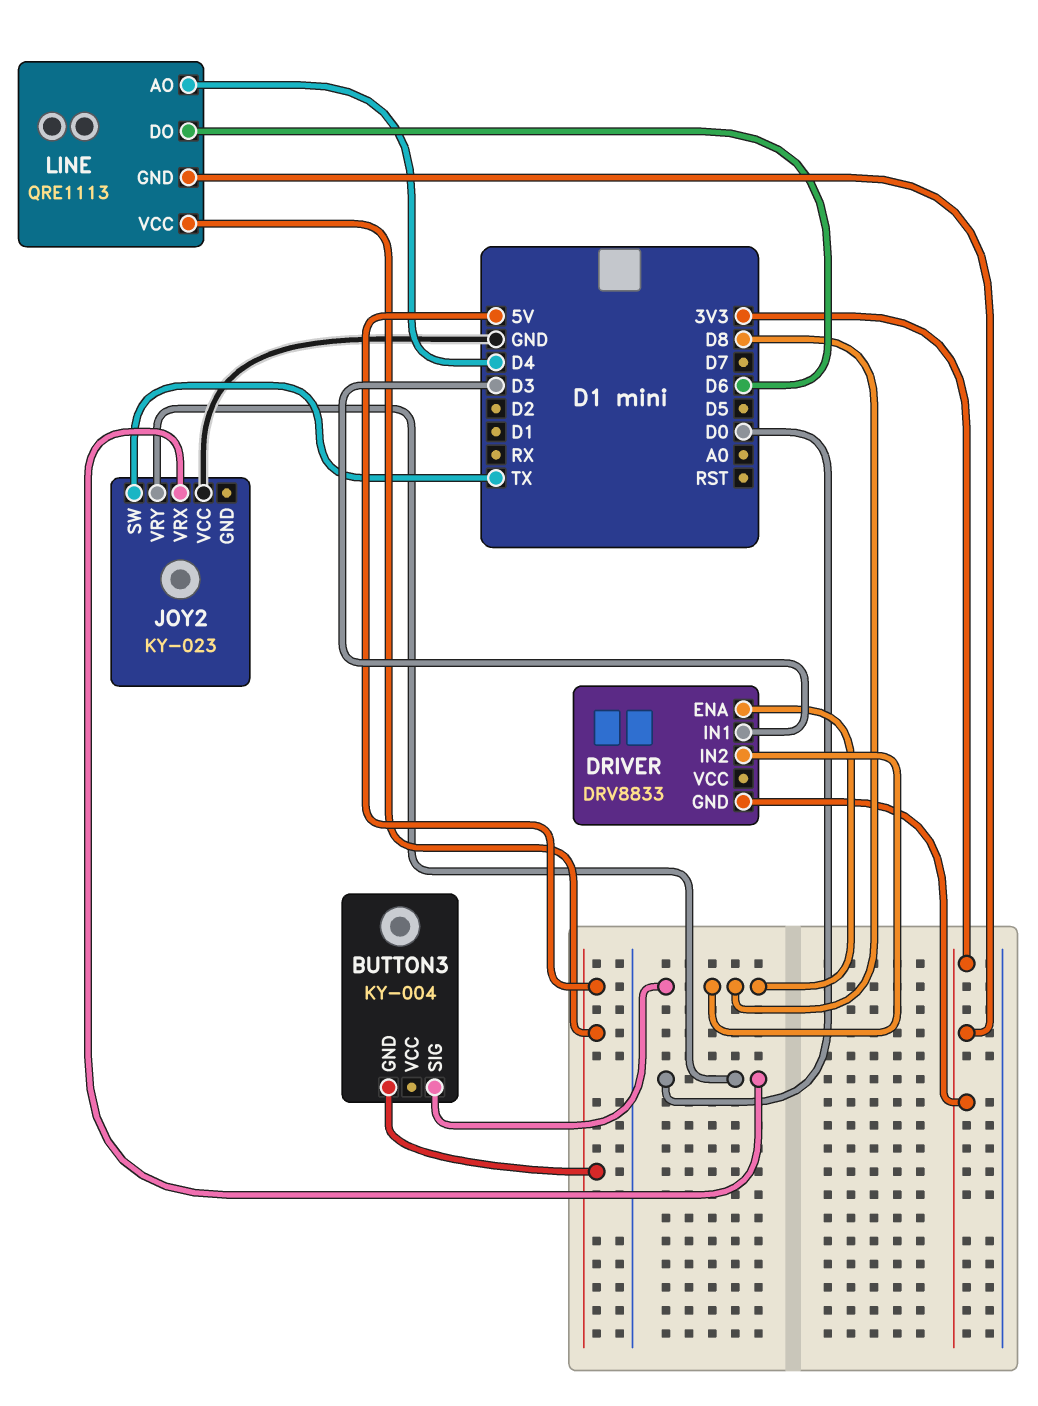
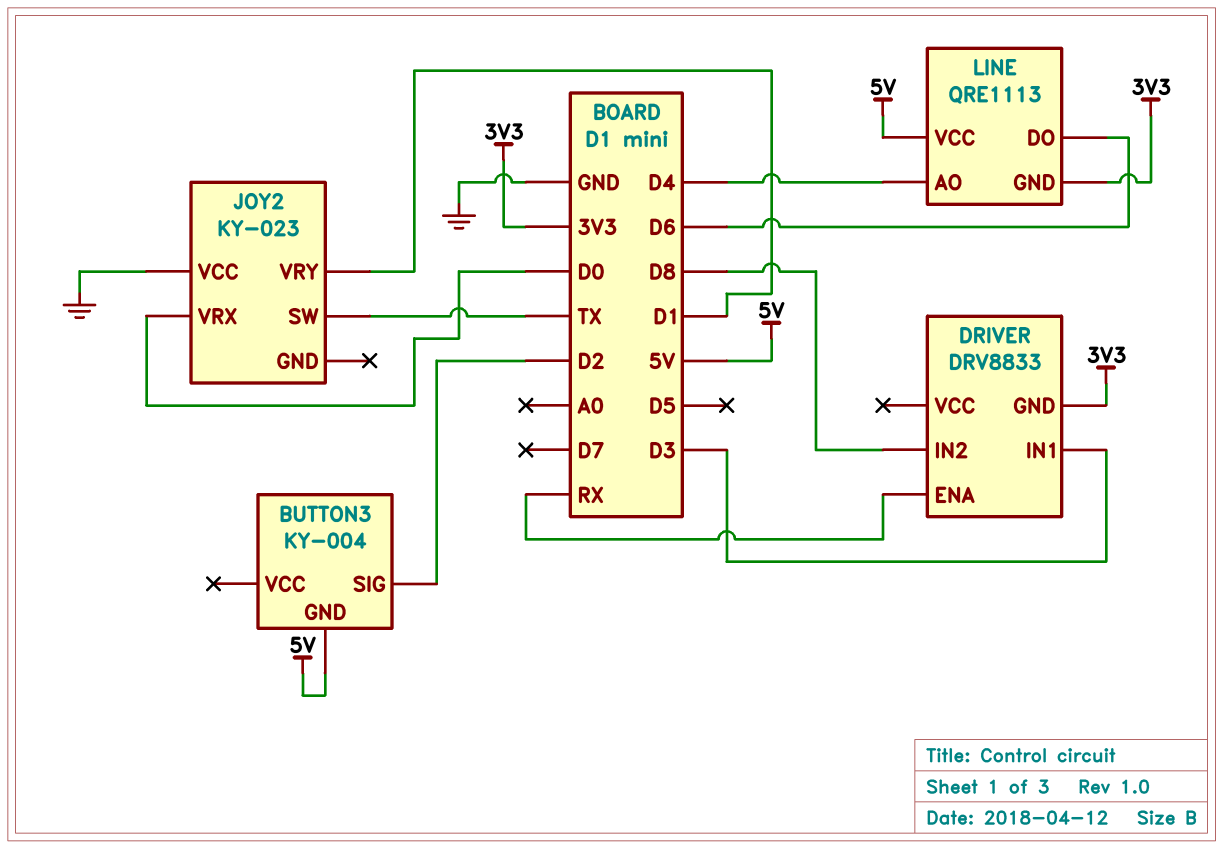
BUTTON3 pin SIG: D8 -> D2
DRIVER pin ENA: D8 -> RX
JOY2 pin VRY: D0 -> D1

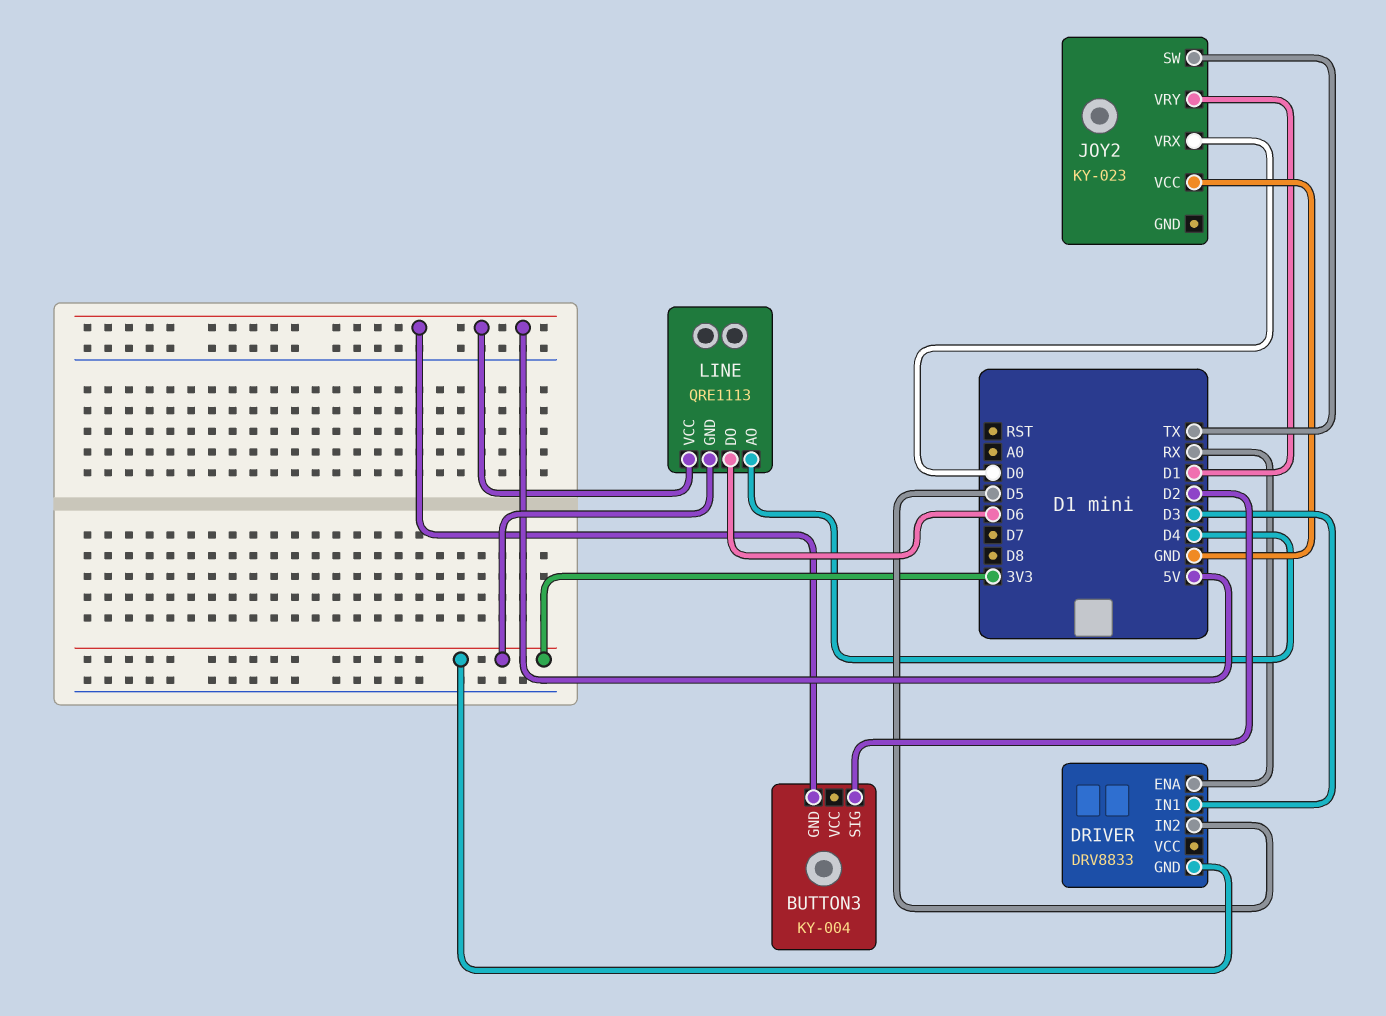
DRIVER pin IN2: D8 -> D5

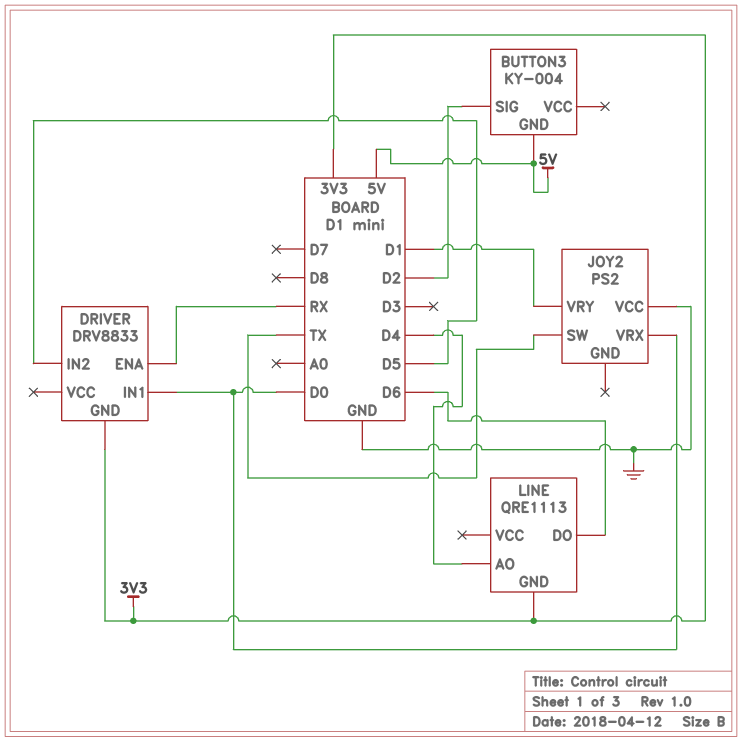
DRIVER pin IN1: D3 -> D0
JOY2: KY-023 -> PS2
LINE pin VCC: 5V -> none

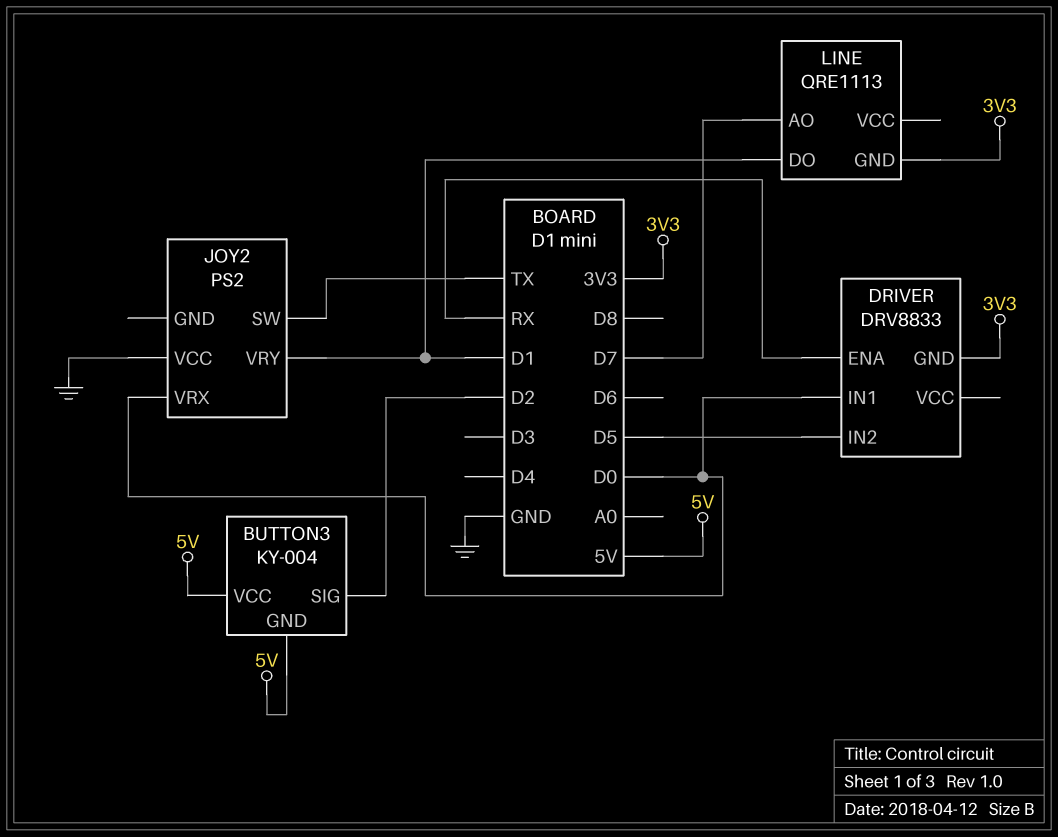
BUTTON3 pin VCC: none -> 5V
LINE pin AO: D4 -> D7
LINE pin DO: D6 -> D1

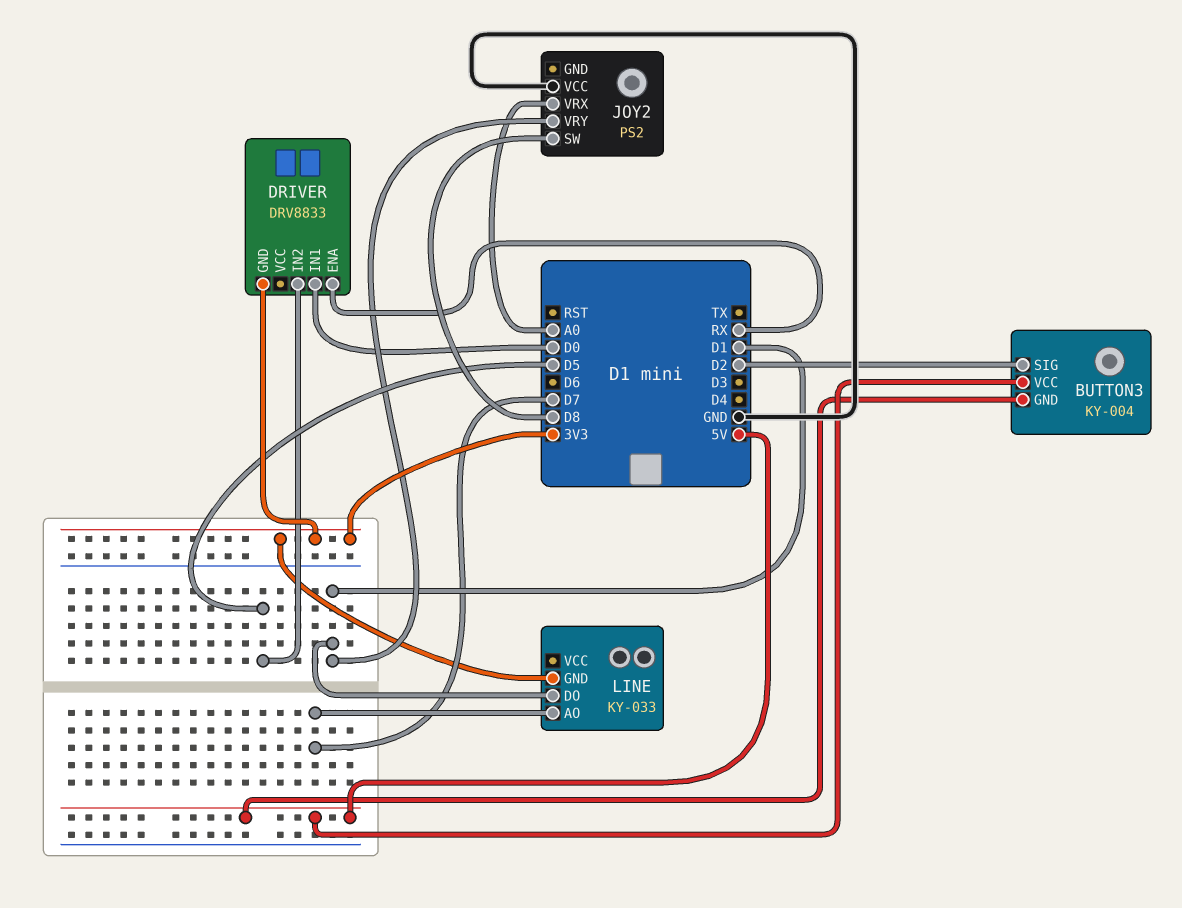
JOY2 pin SW: TX -> D8
JOY2 pin VRX: D0 -> A0
LINE: QRE1113 -> KY-033

